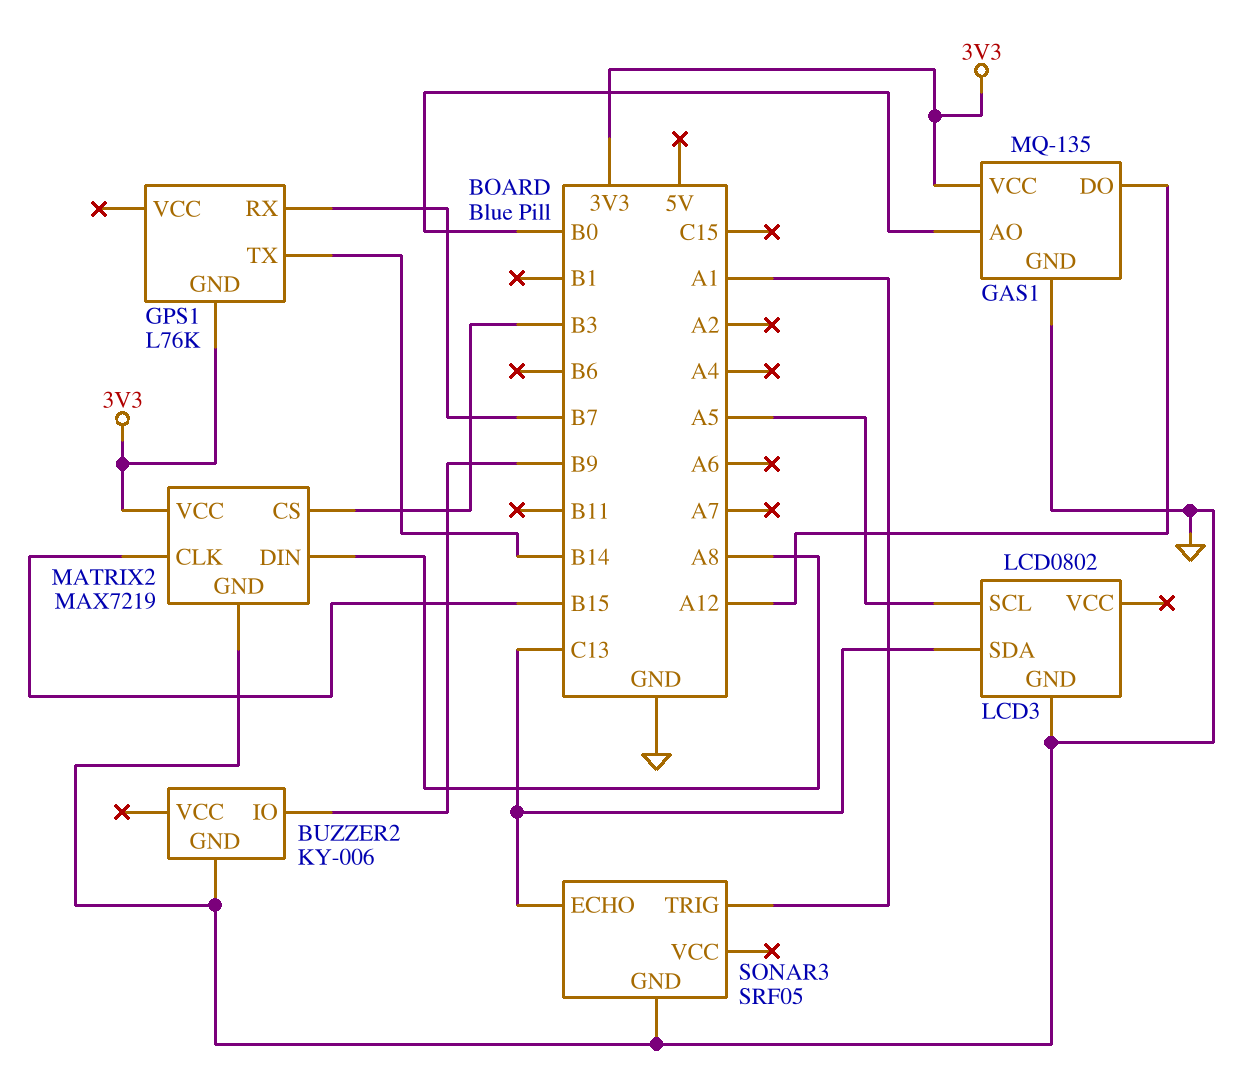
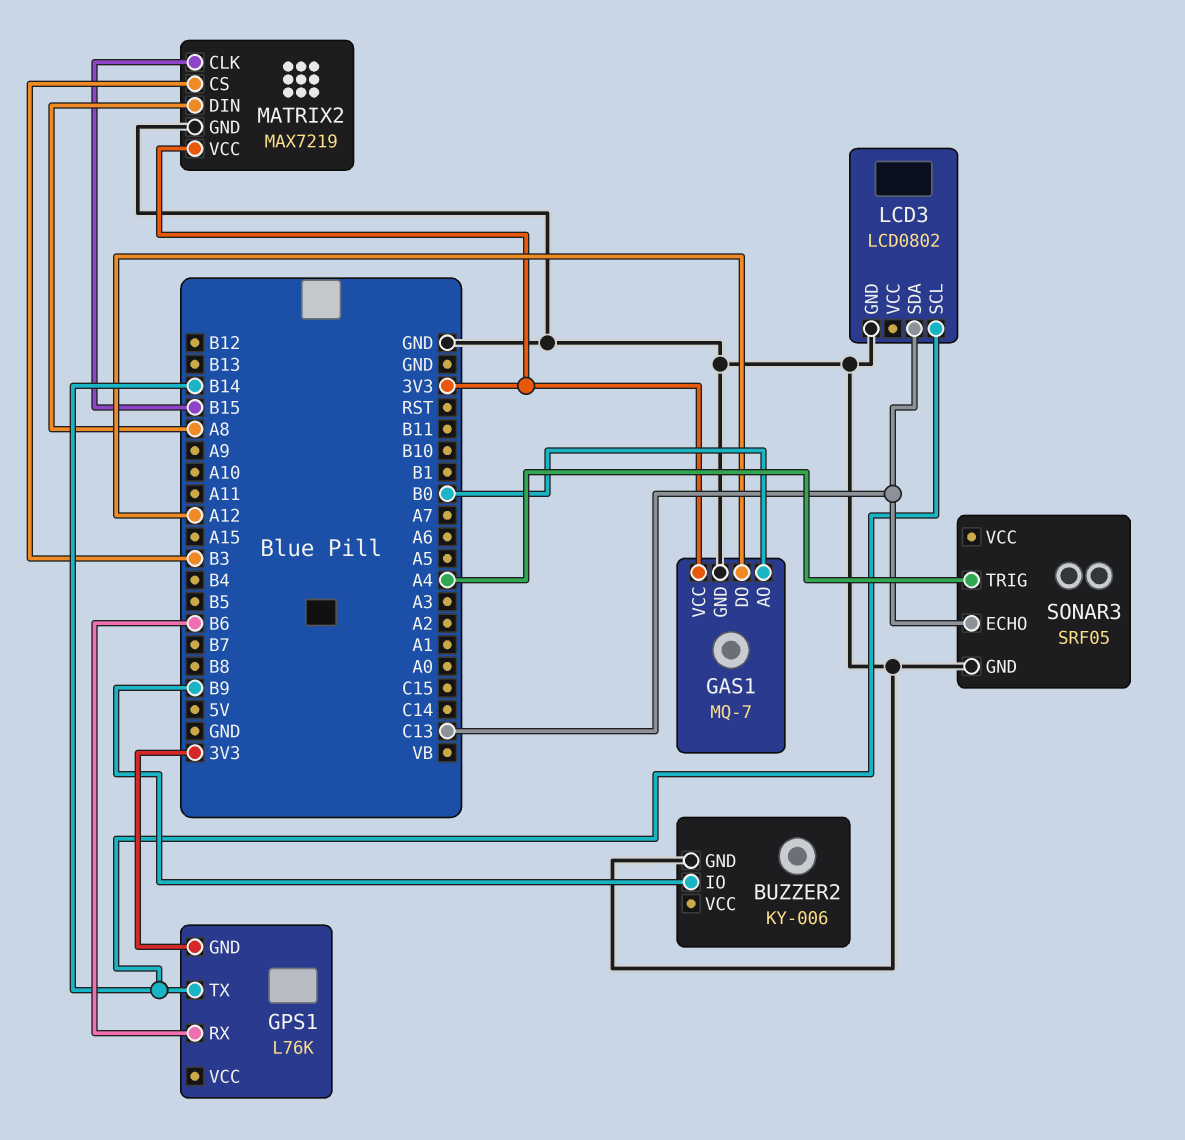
GAS1: MQ-135 -> MQ-7
GPS1 pin RX: B7 -> B6
LCD3 pin SCL: A5 -> B14
SONAR3 pin TRIG: A1 -> A4

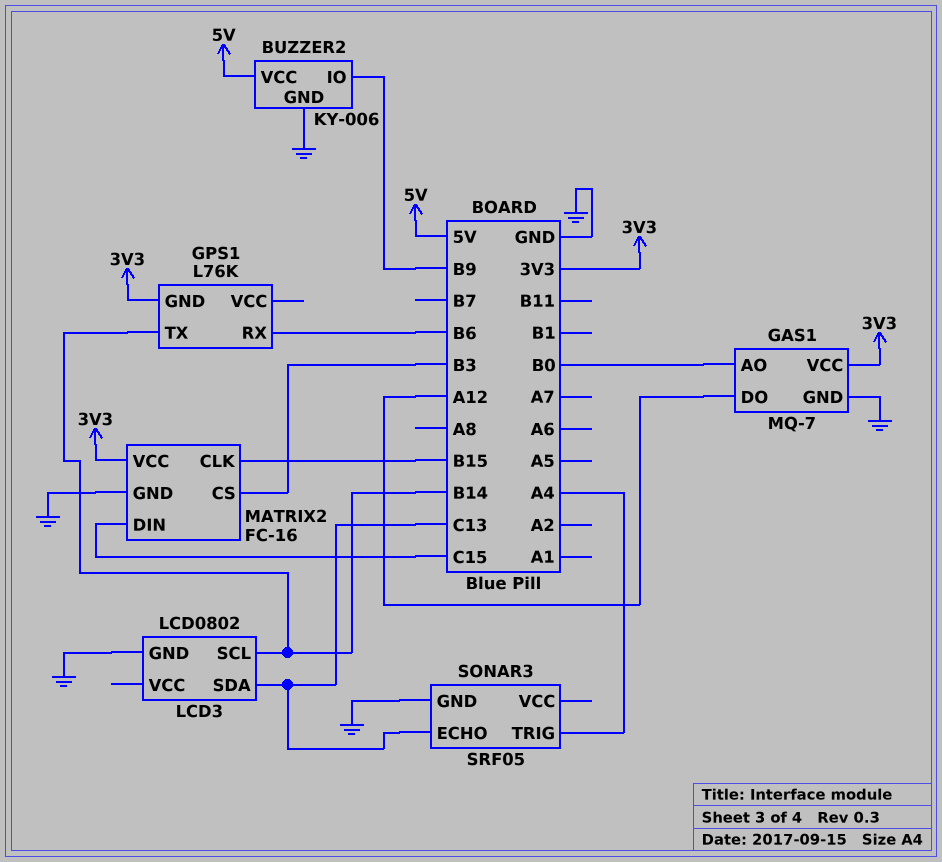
BUZZER2 pin VCC: none -> 5V
MATRIX2: MAX7219 -> FC-16
MATRIX2 pin DIN: A8 -> C15

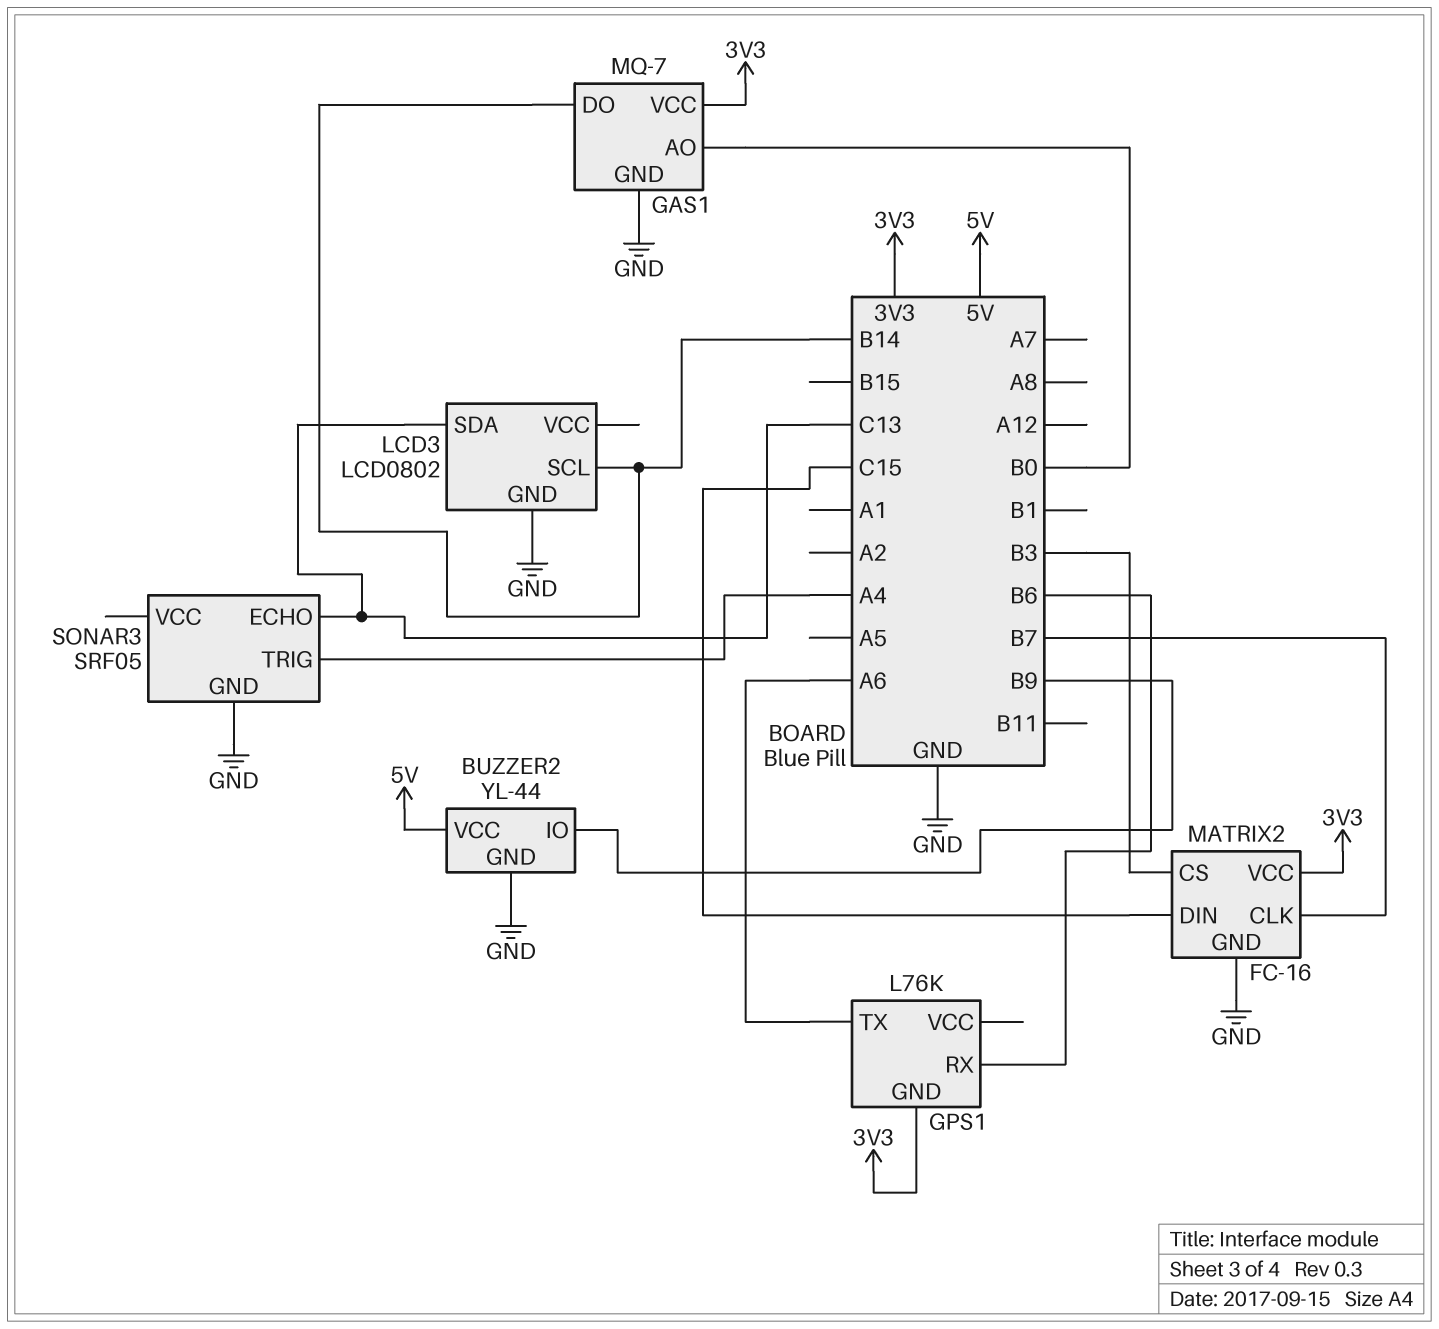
BUZZER2: KY-006 -> YL-44
GAS1 pin DO: A12 -> B14
GPS1 pin TX: B14 -> A6
MATRIX2 pin CLK: B15 -> B7

